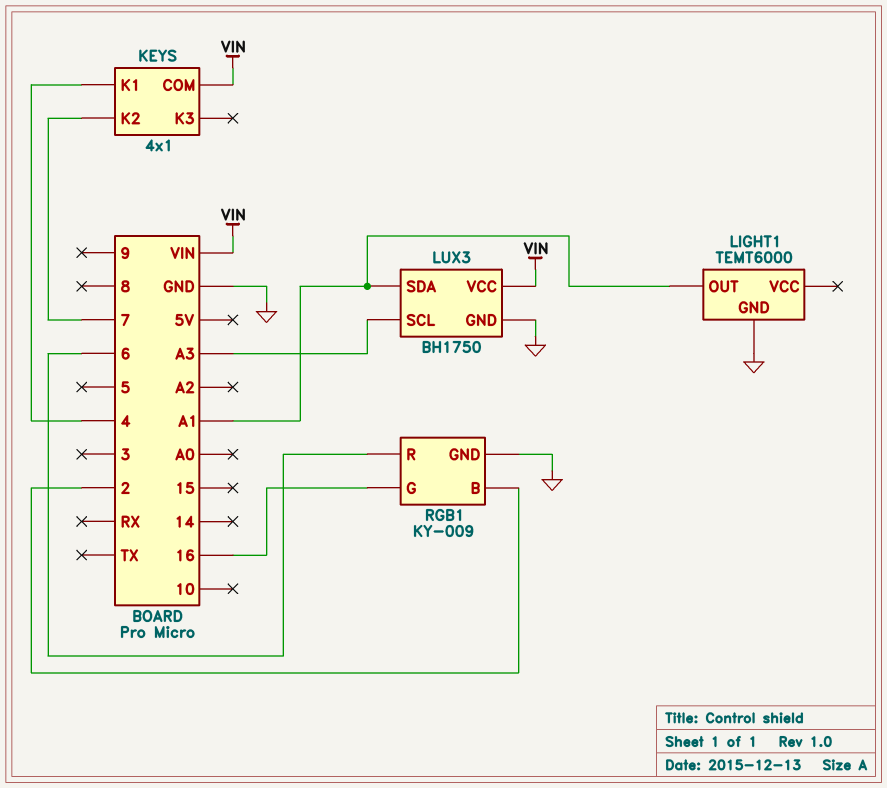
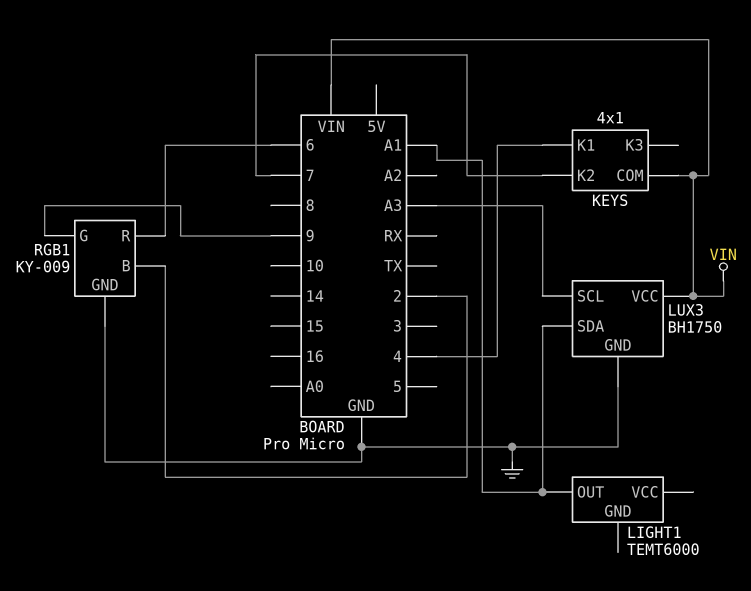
LIGHT1 pin GND: GND -> none
RGB1 pin G: 16 -> 9

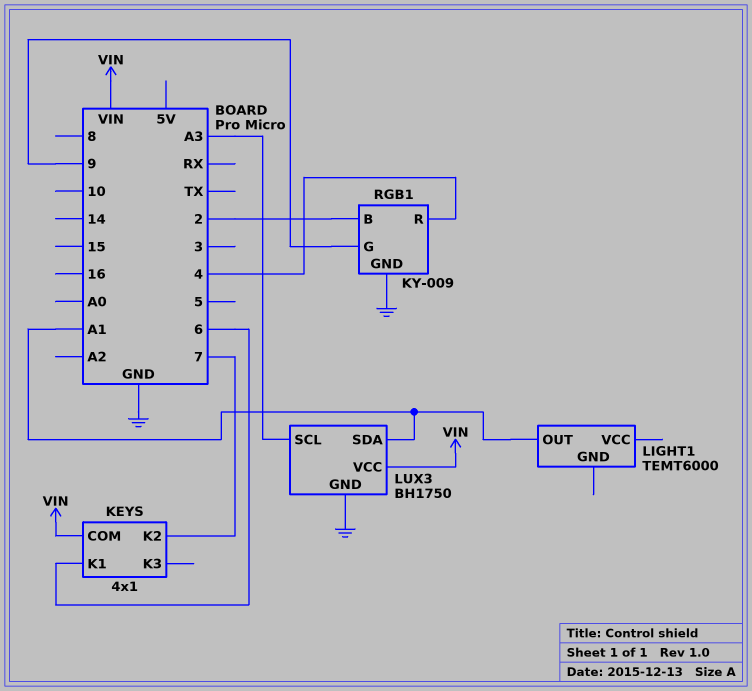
KEYS pin K1: 4 -> 6
RGB1 pin R: 6 -> 4

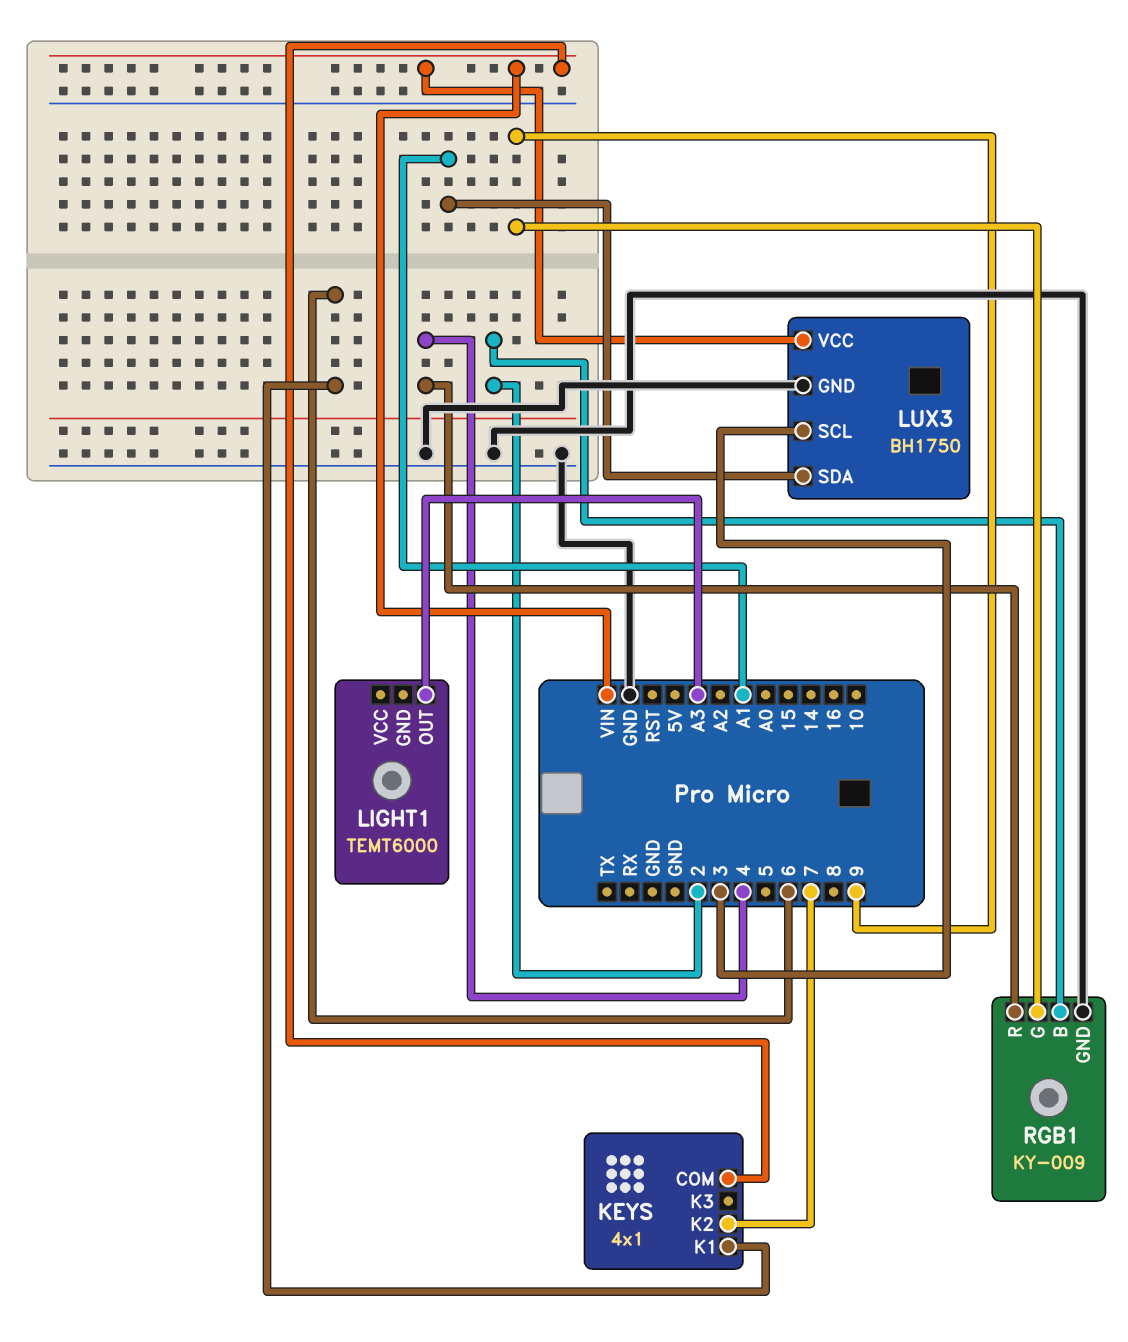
LIGHT1 pin OUT: A1 -> A3
LUX3 pin SCL: A3 -> 3

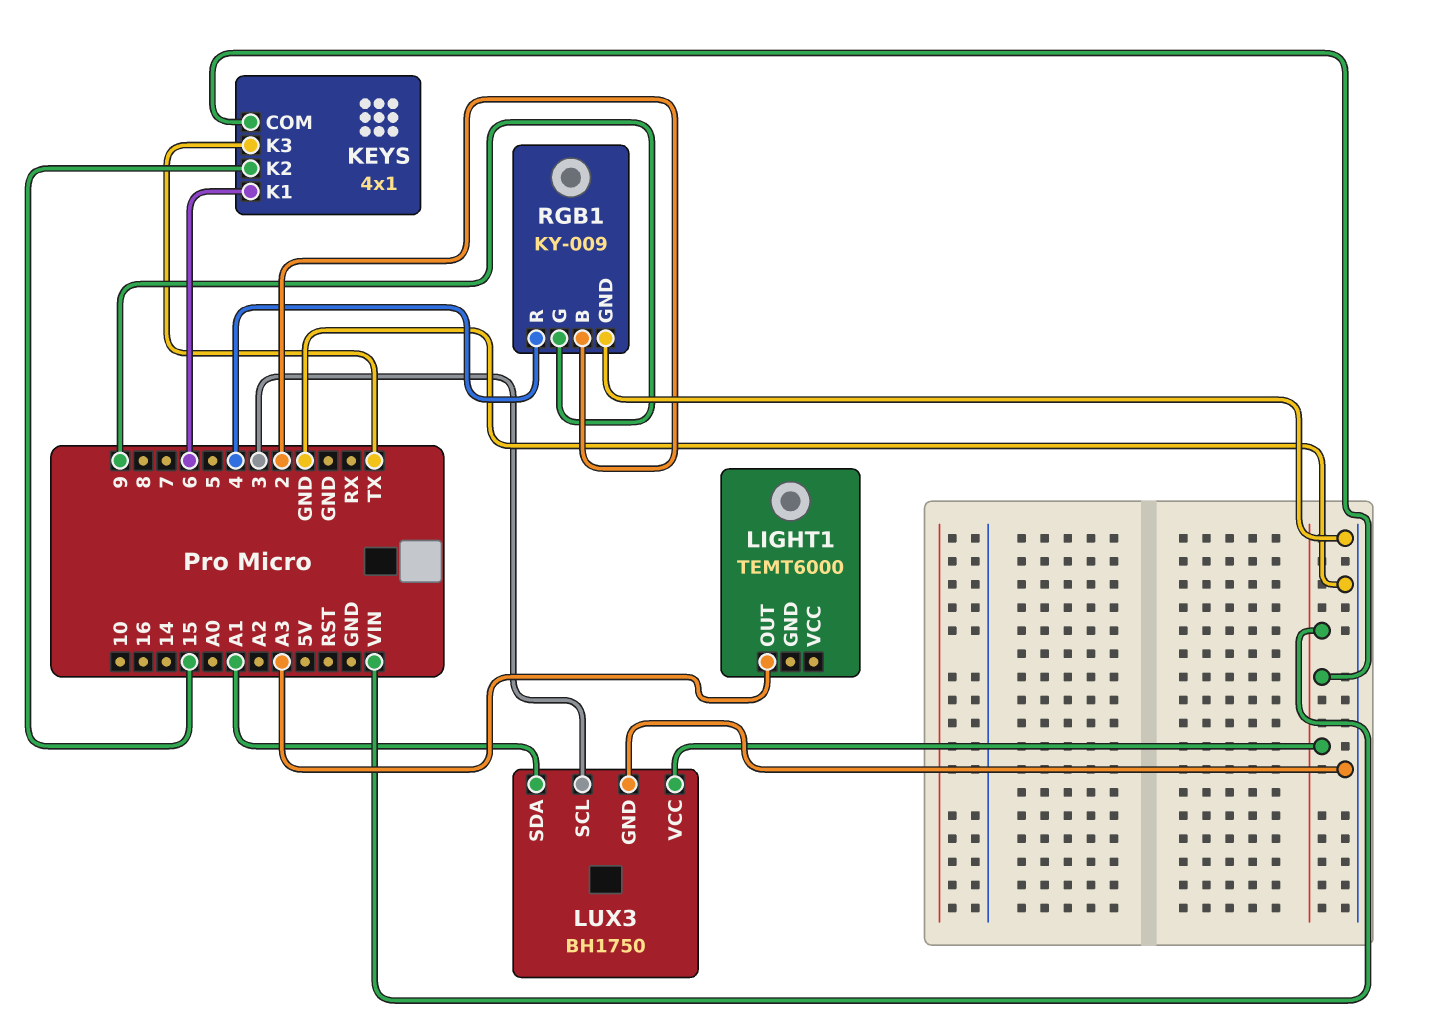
KEYS pin K2: 7 -> 15
KEYS pin K3: none -> TX

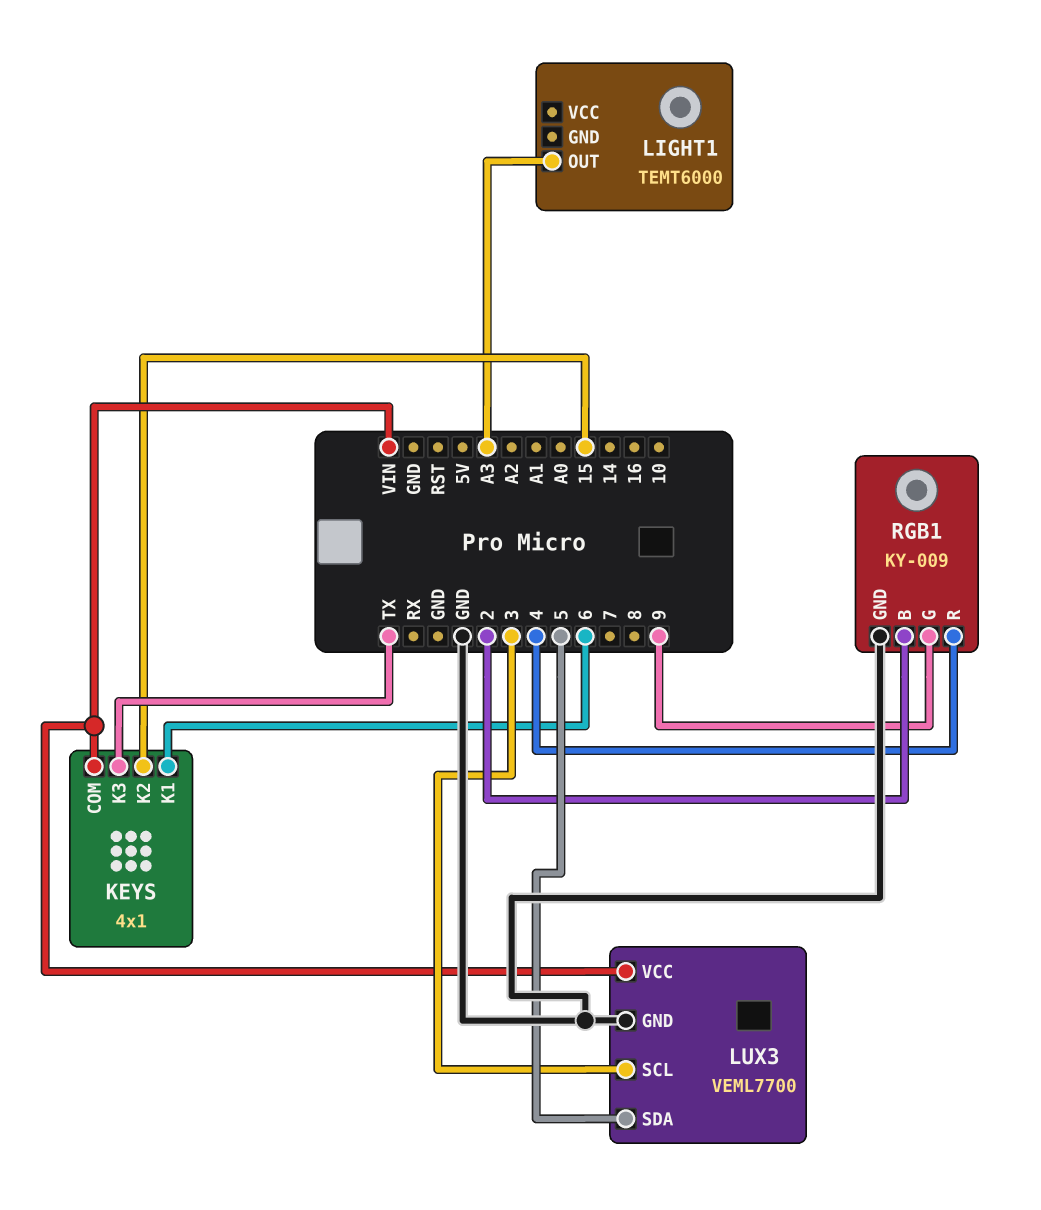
LUX3: BH1750 -> VEML7700
LUX3 pin SDA: A1 -> 5

